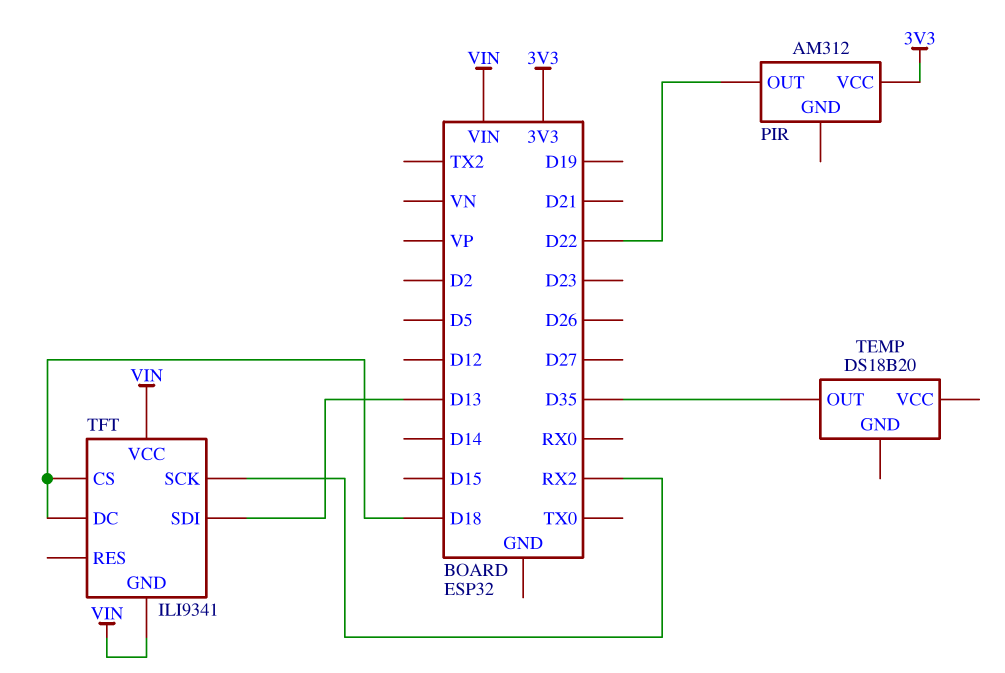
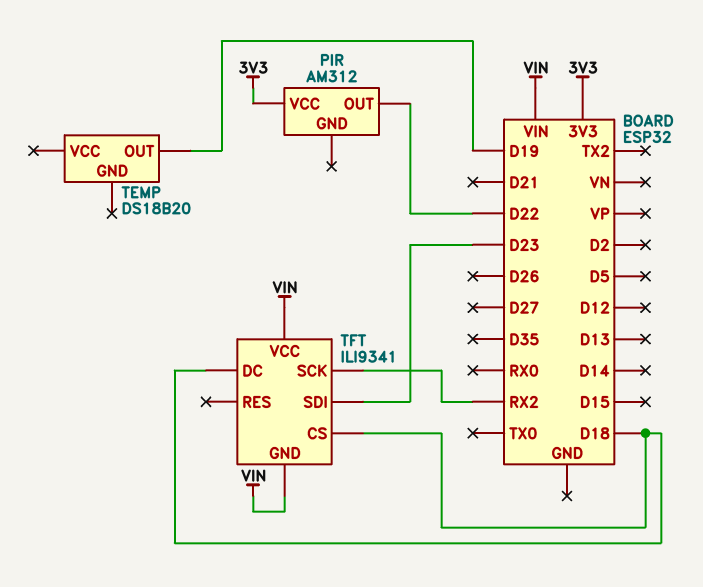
TEMP pin OUT: D35 -> D19
TFT pin SDI: D13 -> D23

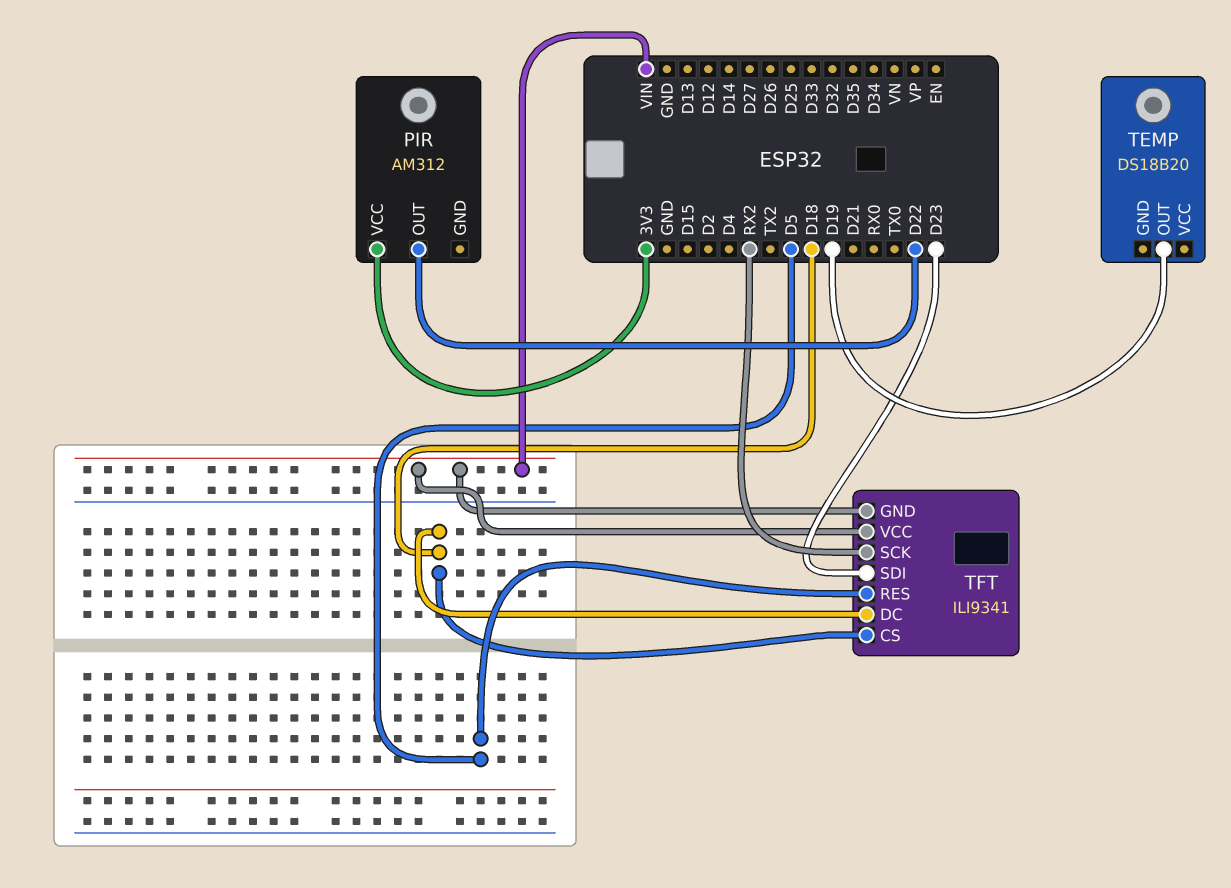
TFT pin RES: none -> D5

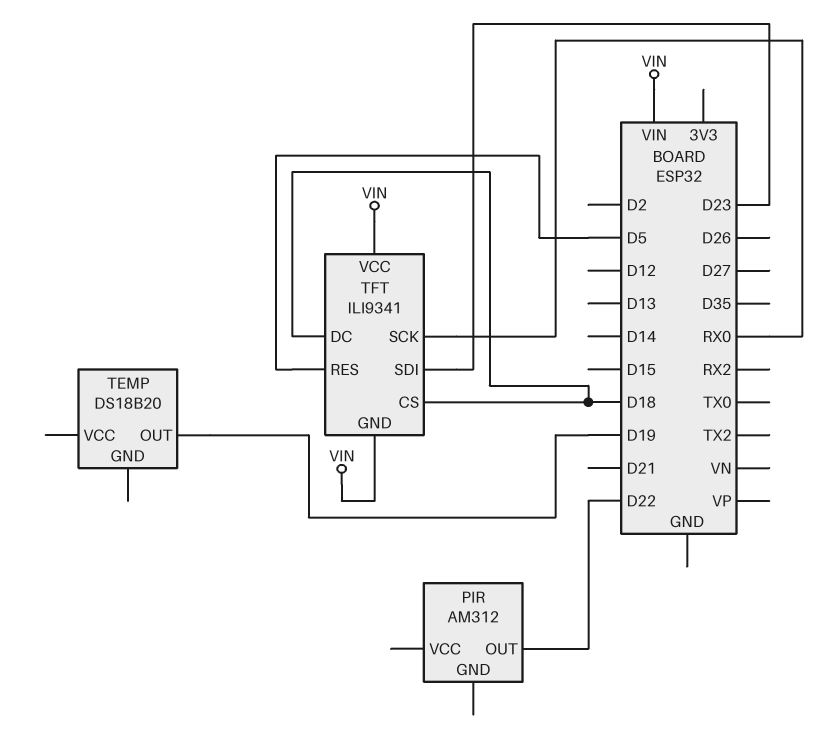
PIR pin VCC: 3V3 -> none
TFT pin SCK: RX2 -> RX0

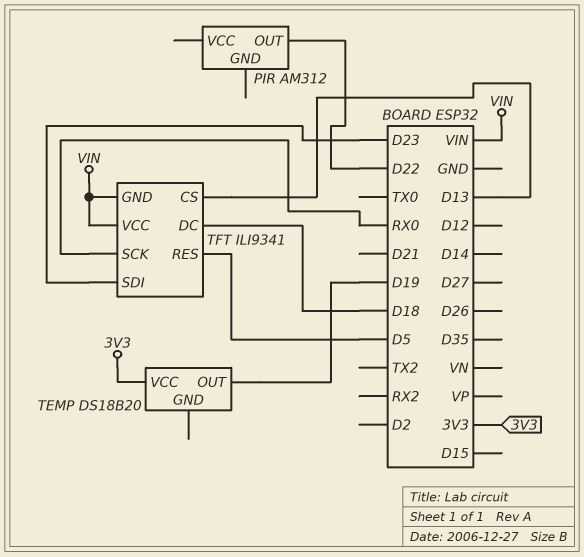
TEMP pin VCC: none -> 3V3
TFT pin CS: D18 -> D13

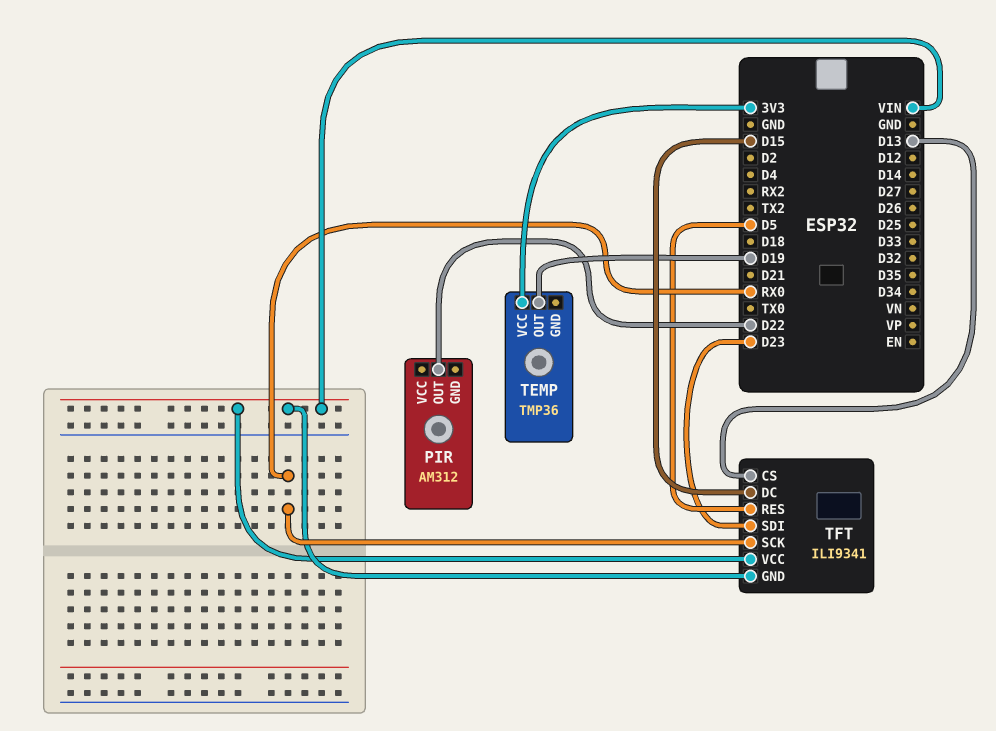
TEMP: DS18B20 -> TMP36
TFT pin DC: D18 -> D15

